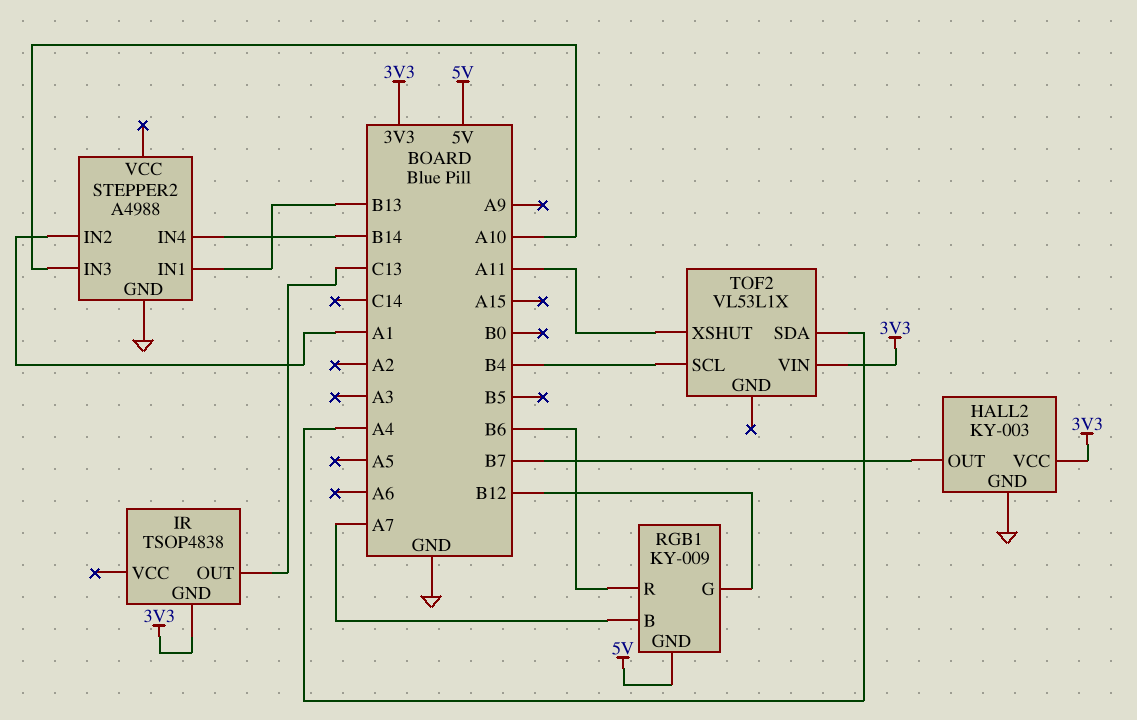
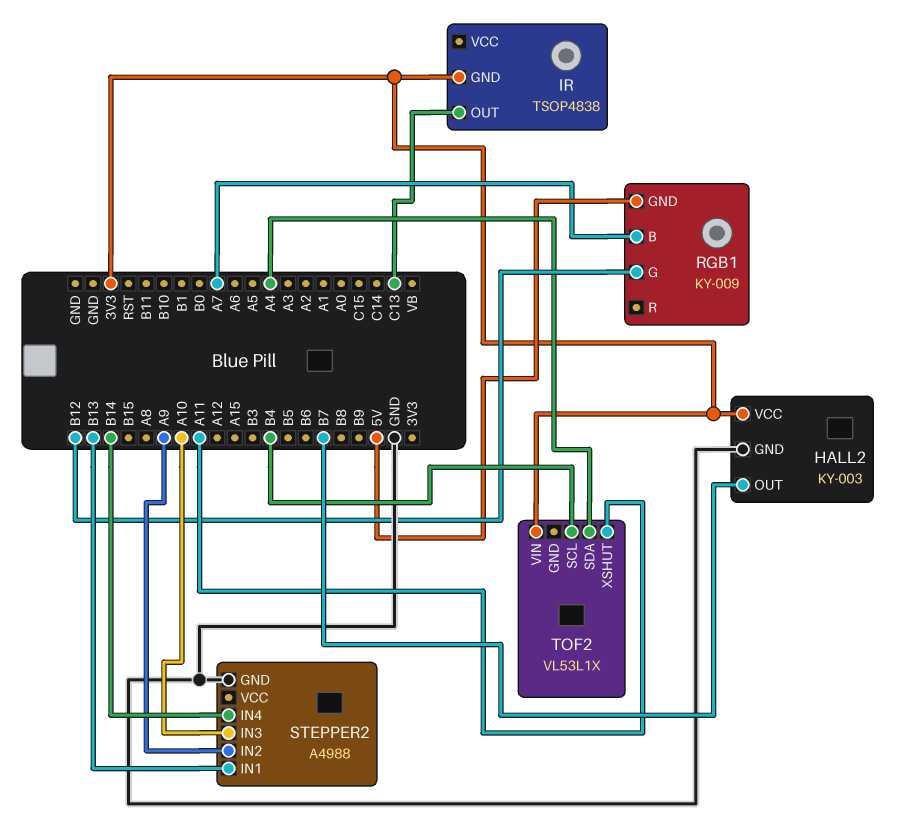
RGB1 pin R: B6 -> none
STEPPER2 pin IN2: A1 -> A9

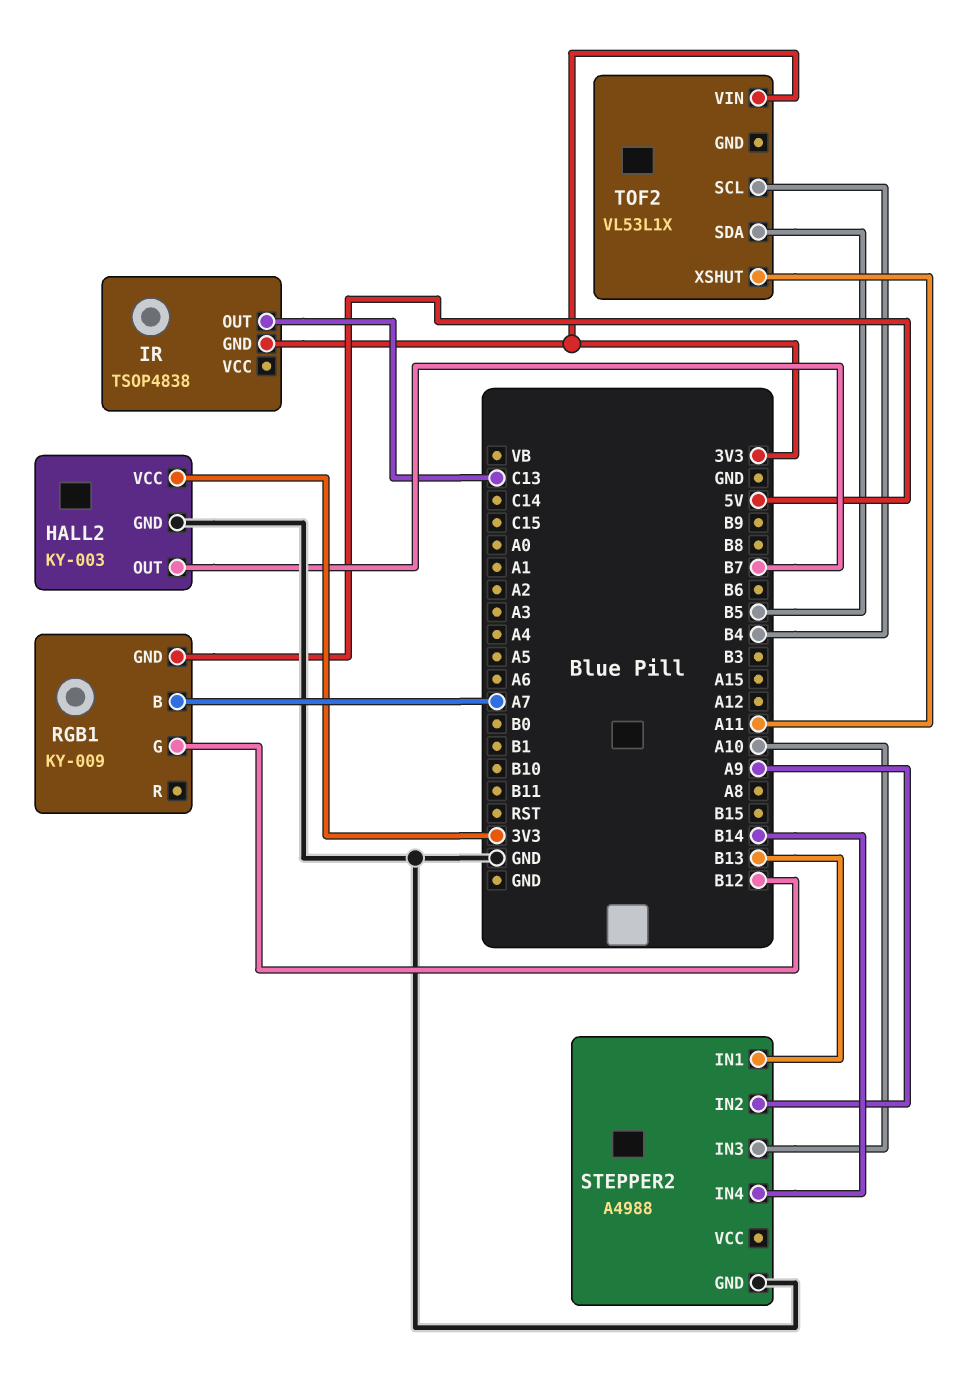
TOF2 pin SDA: A4 -> B5

